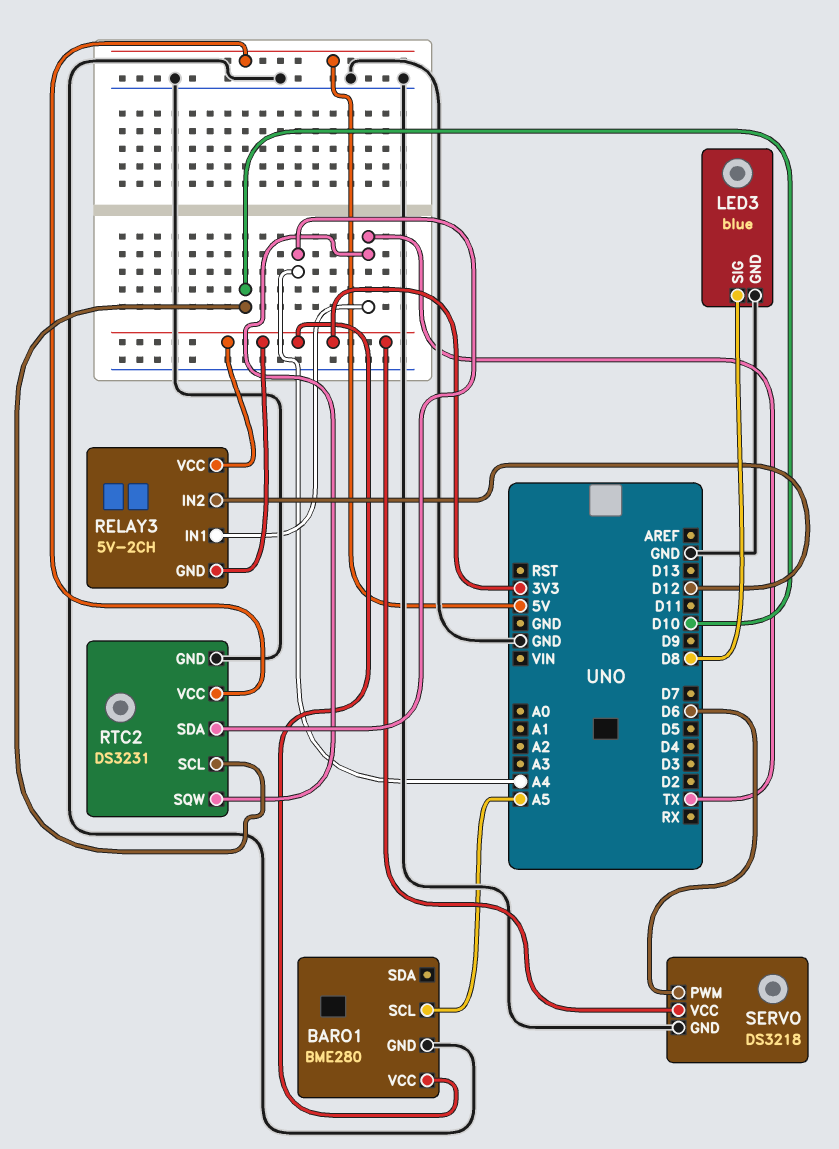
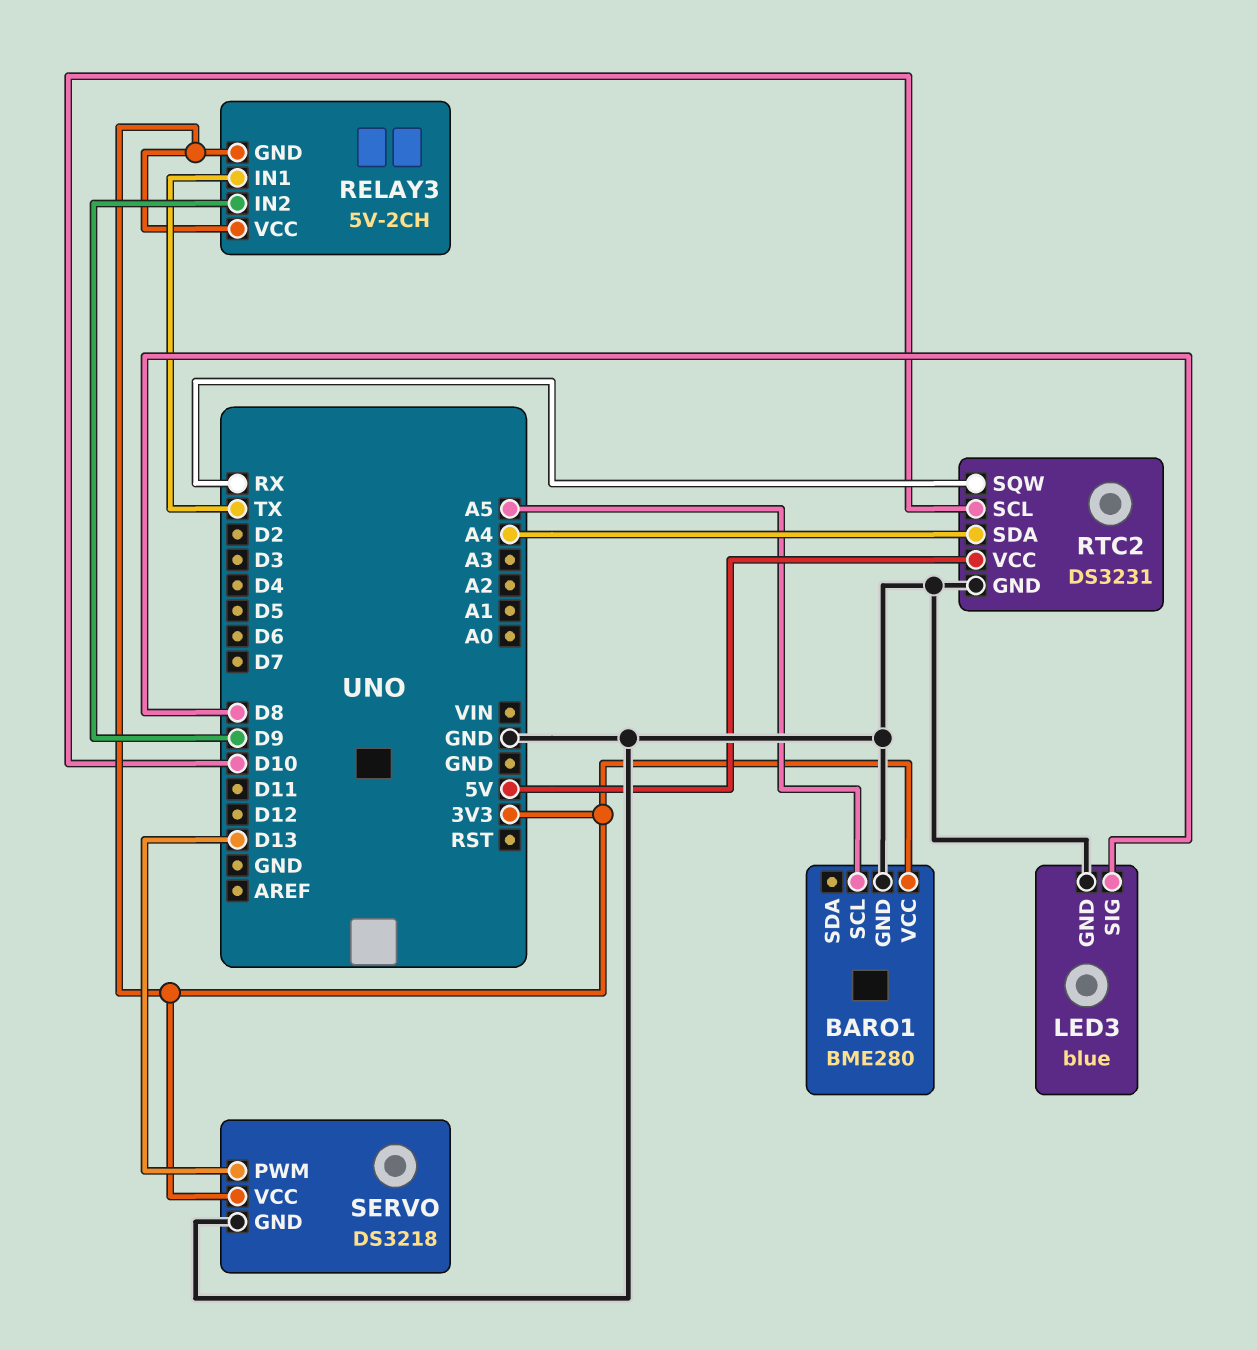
RELAY3 pin IN2: D12 -> D9
RTC2 pin SQW: TX -> RX
SERVO pin PWM: D6 -> D13

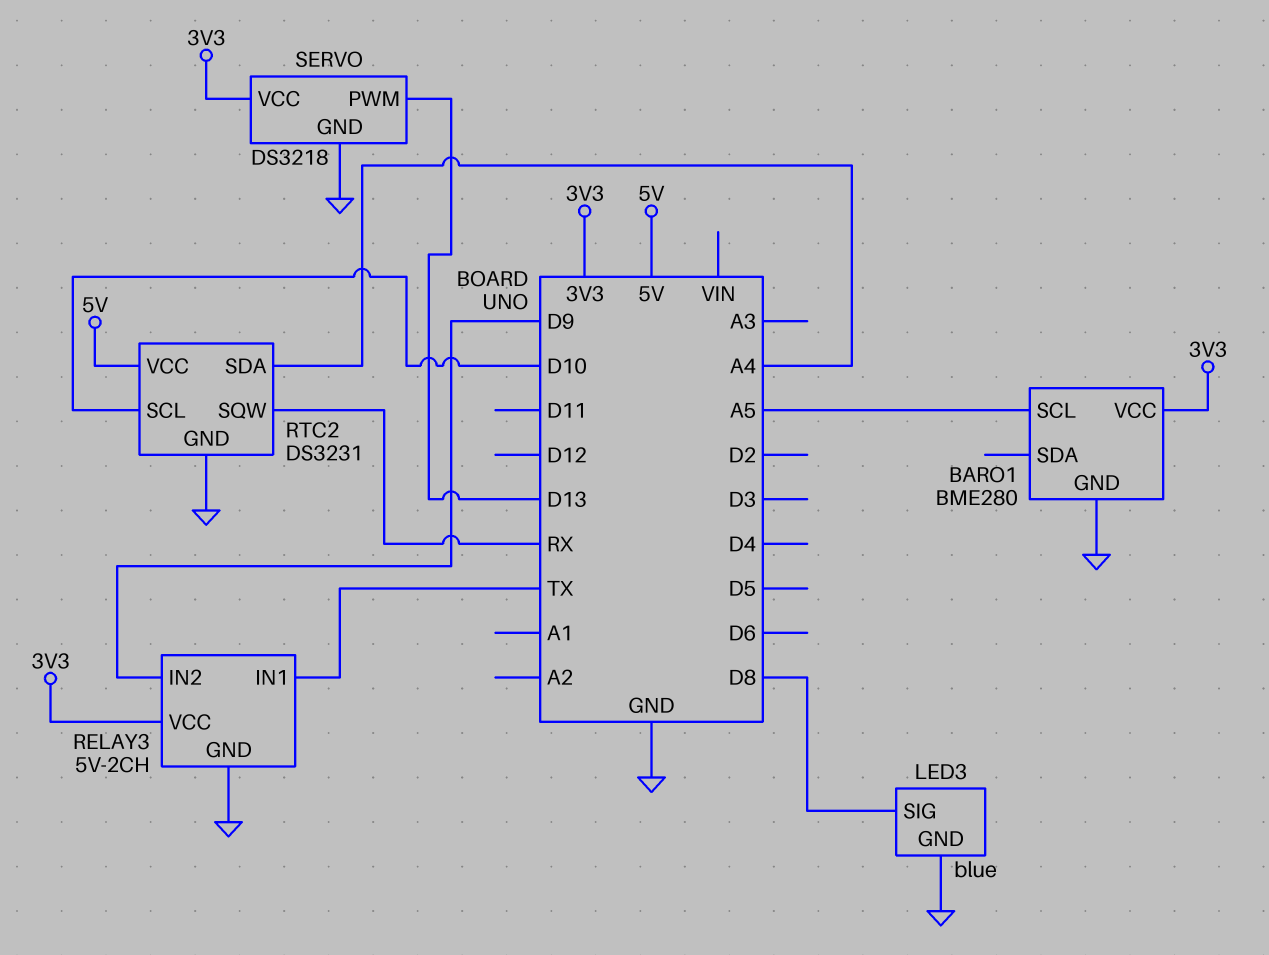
RELAY3 pin GND: 3V3 -> GND

